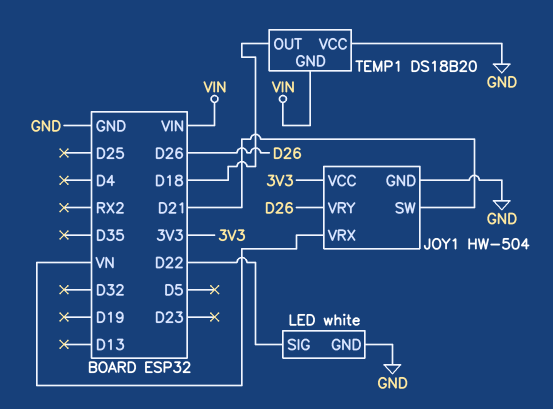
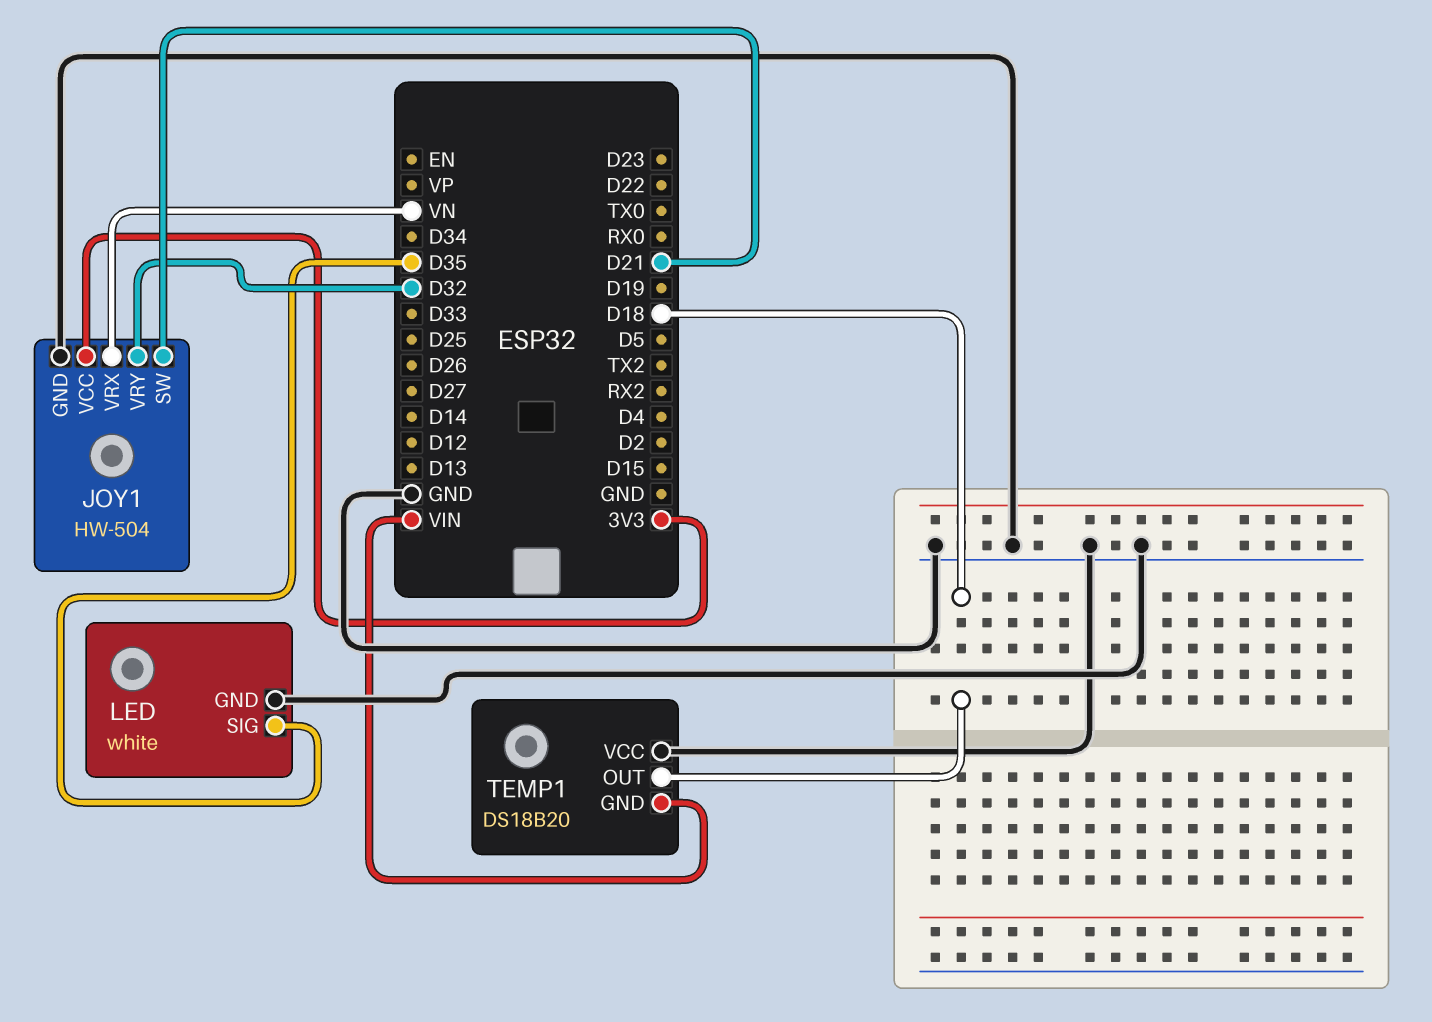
JOY1 pin VRY: D26 -> D32
LED pin SIG: D22 -> D35

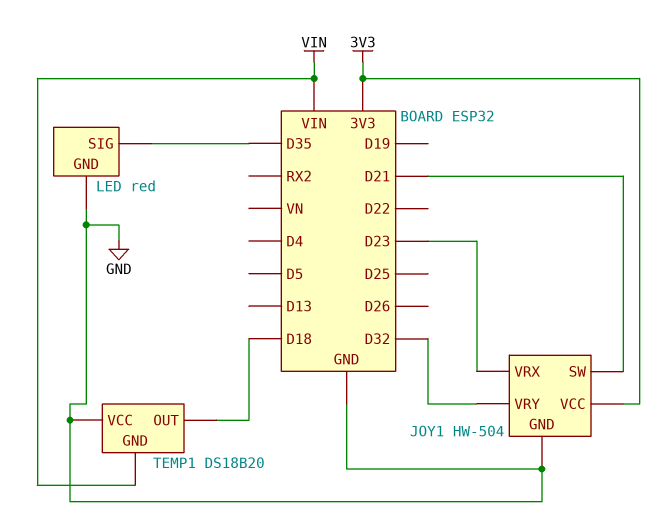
JOY1 pin VRX: VN -> D23
LED: white -> red

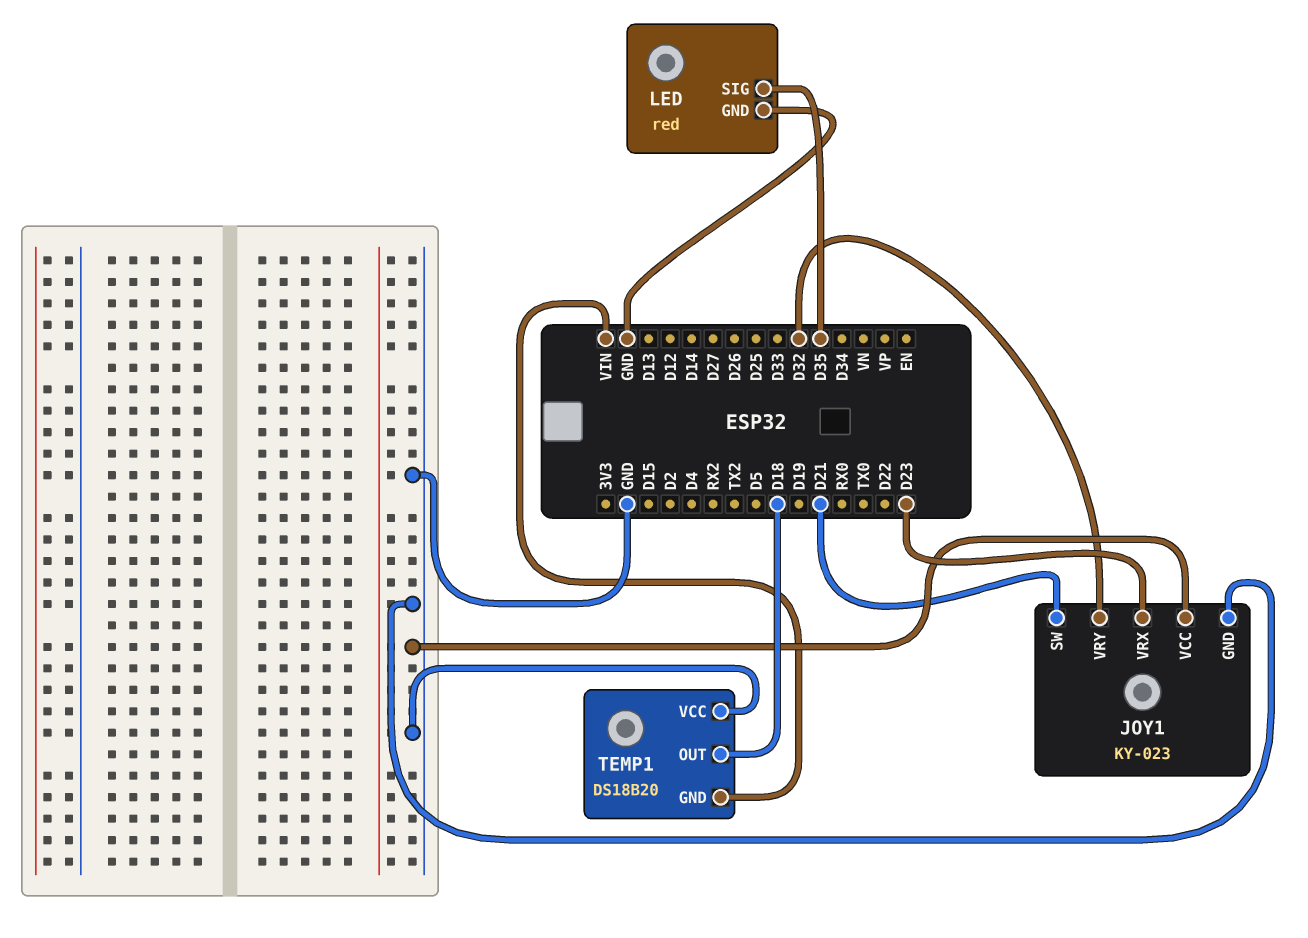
JOY1: HW-504 -> KY-023
JOY1 pin VCC: 3V3 -> GND

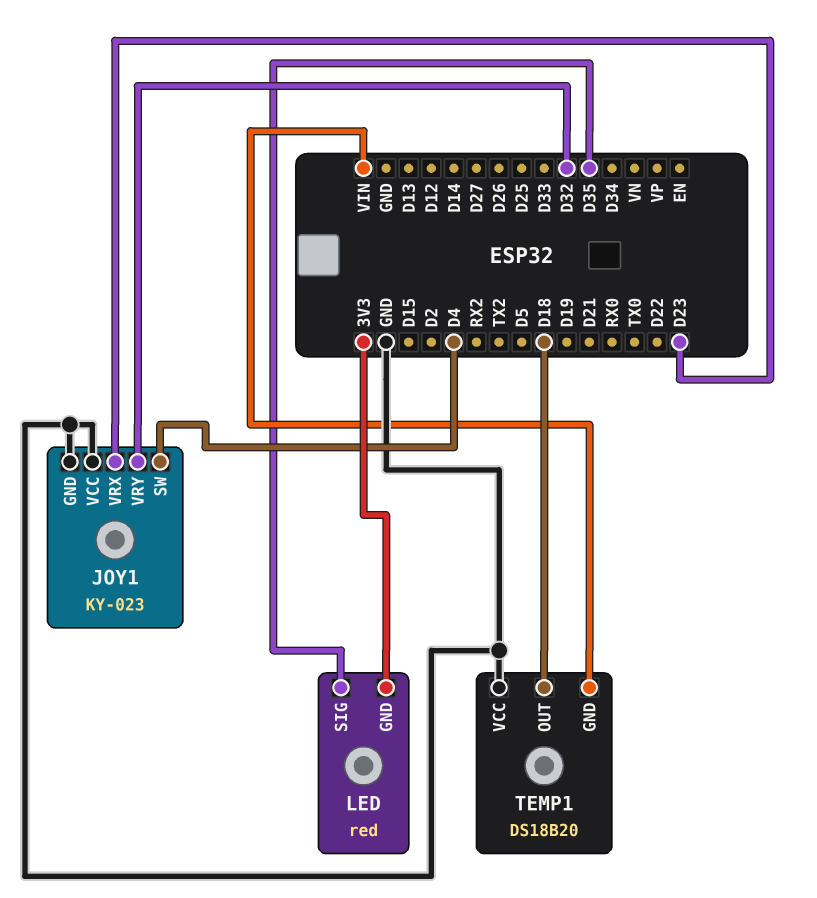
JOY1 pin SW: D21 -> D4
LED pin GND: GND -> 3V3

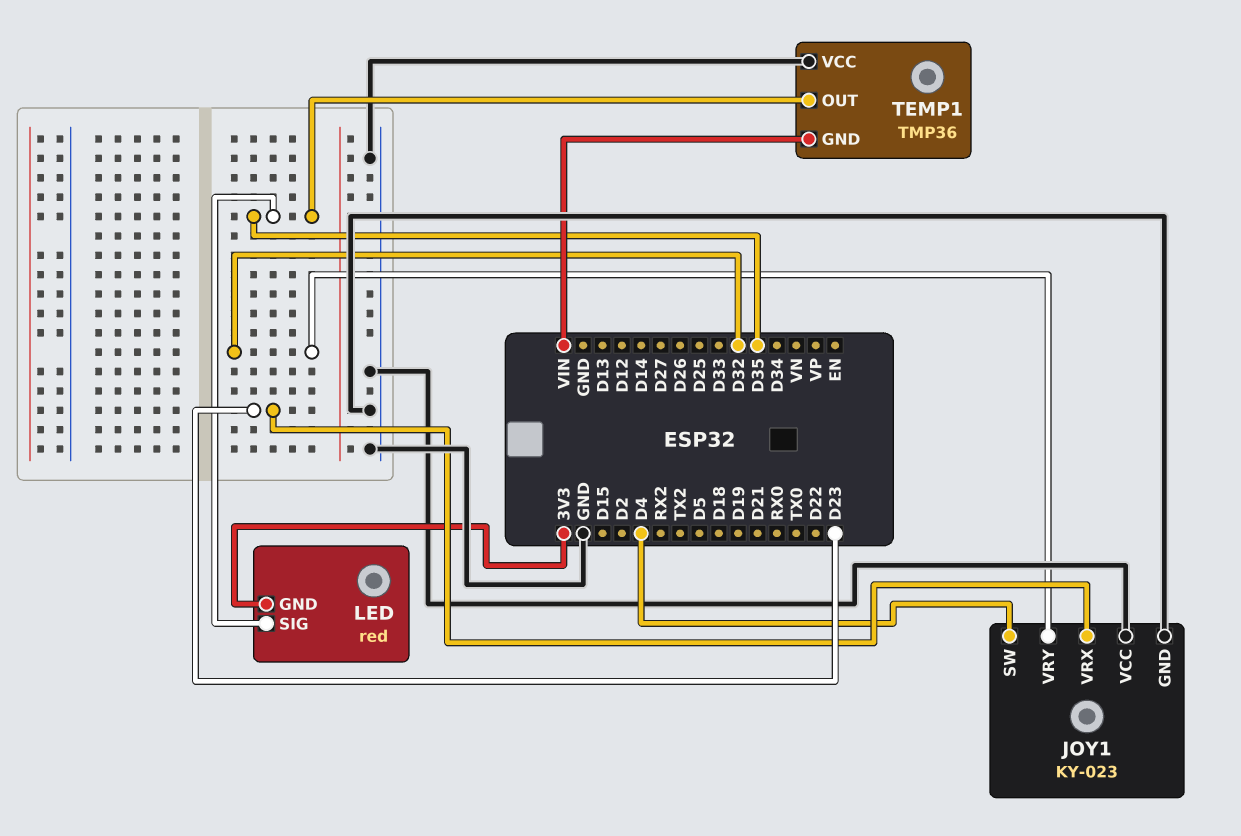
TEMP1: DS18B20 -> TMP36
TEMP1 pin OUT: D18 -> D35

